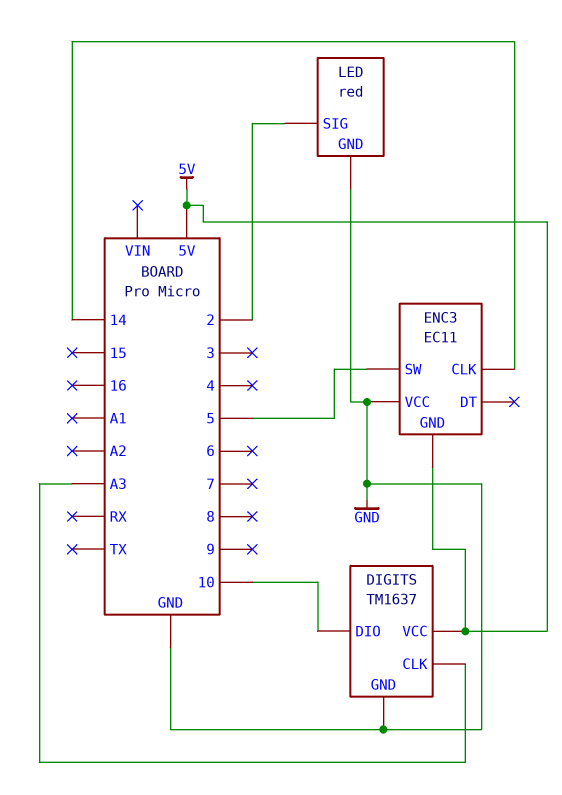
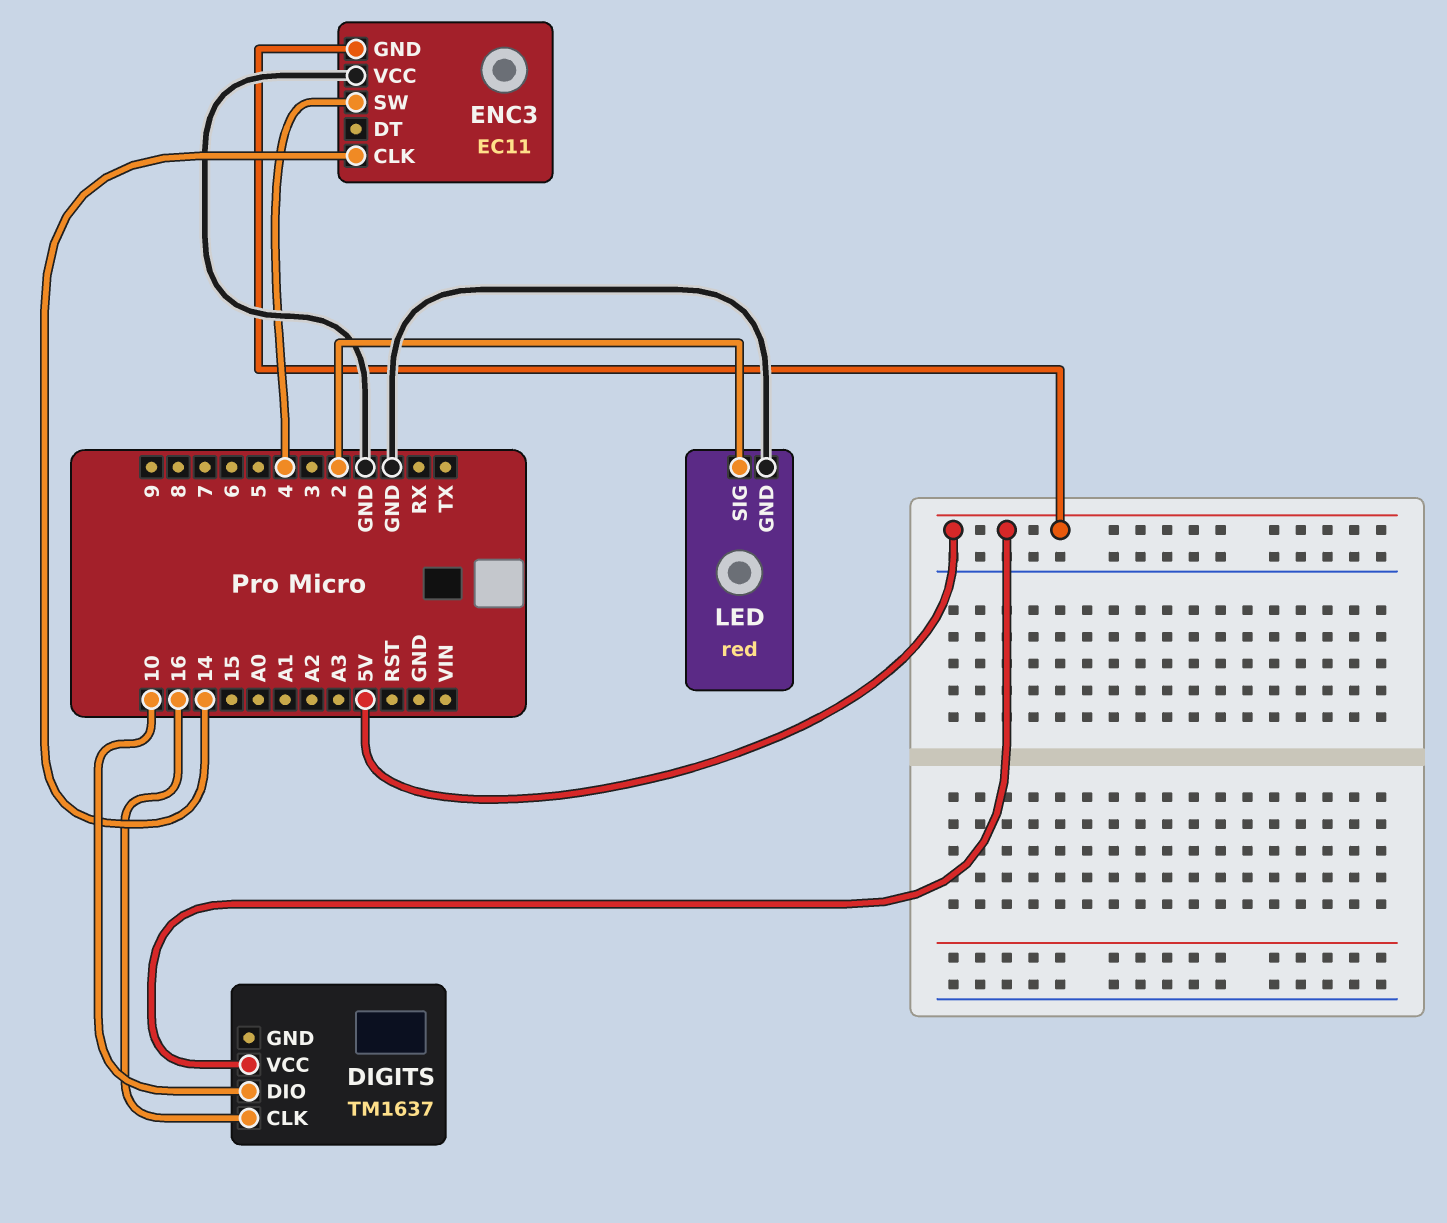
DIGITS pin CLK: A3 -> 16
DIGITS pin GND: GND -> none
ENC3 pin SW: 5 -> 4

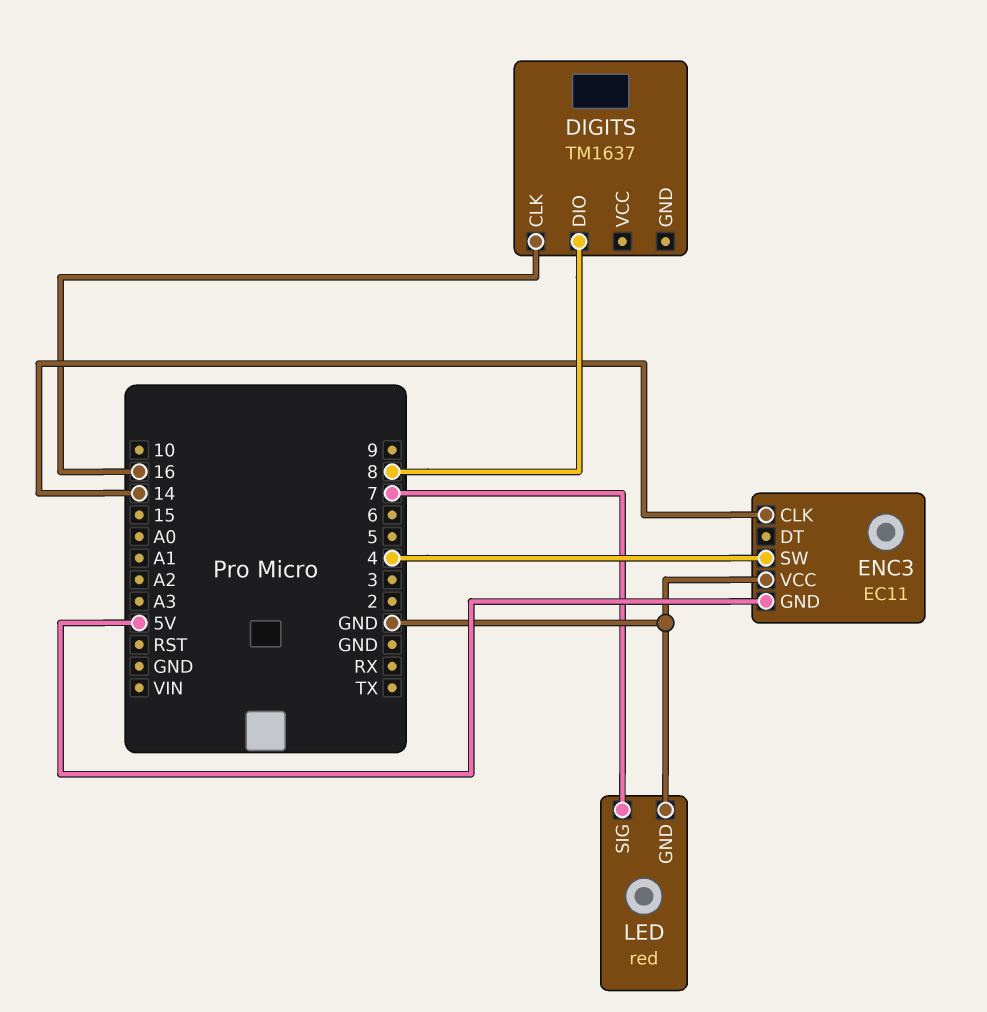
DIGITS pin DIO: 10 -> 8
DIGITS pin VCC: 5V -> none
LED pin SIG: 2 -> 7

